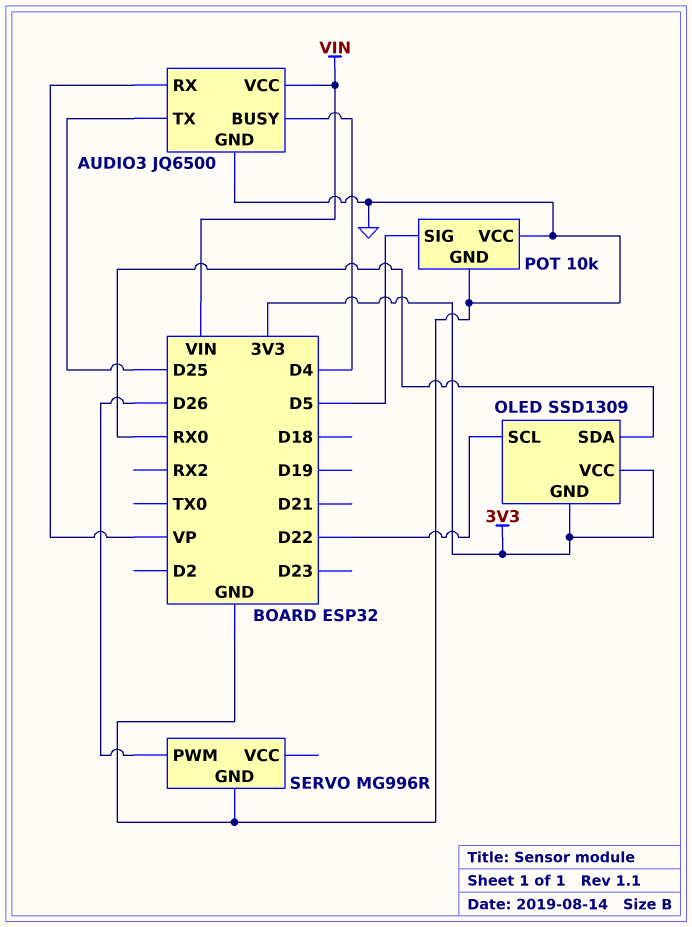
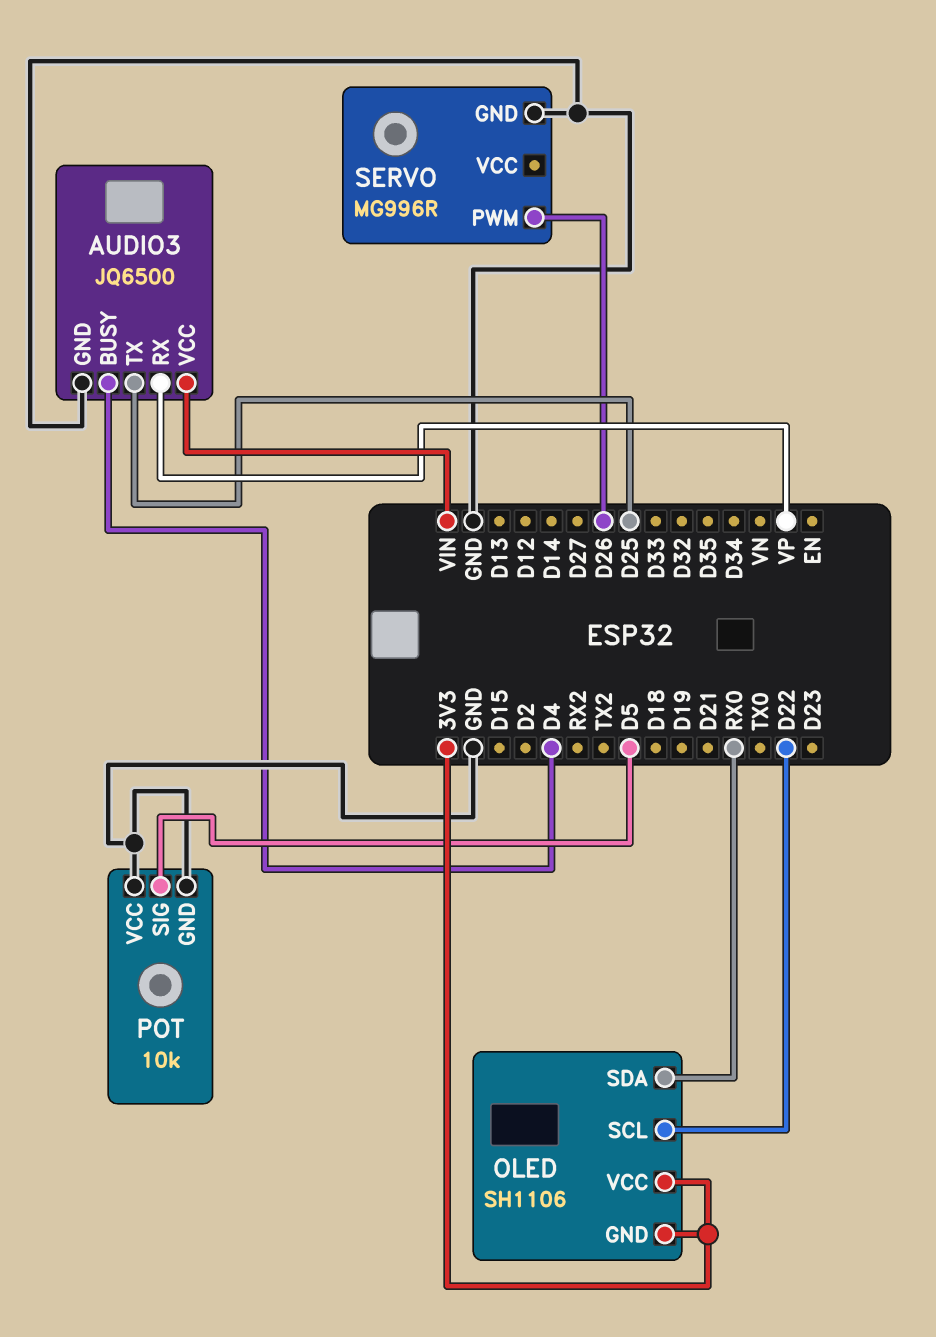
OLED: SSD1309 -> SH1106

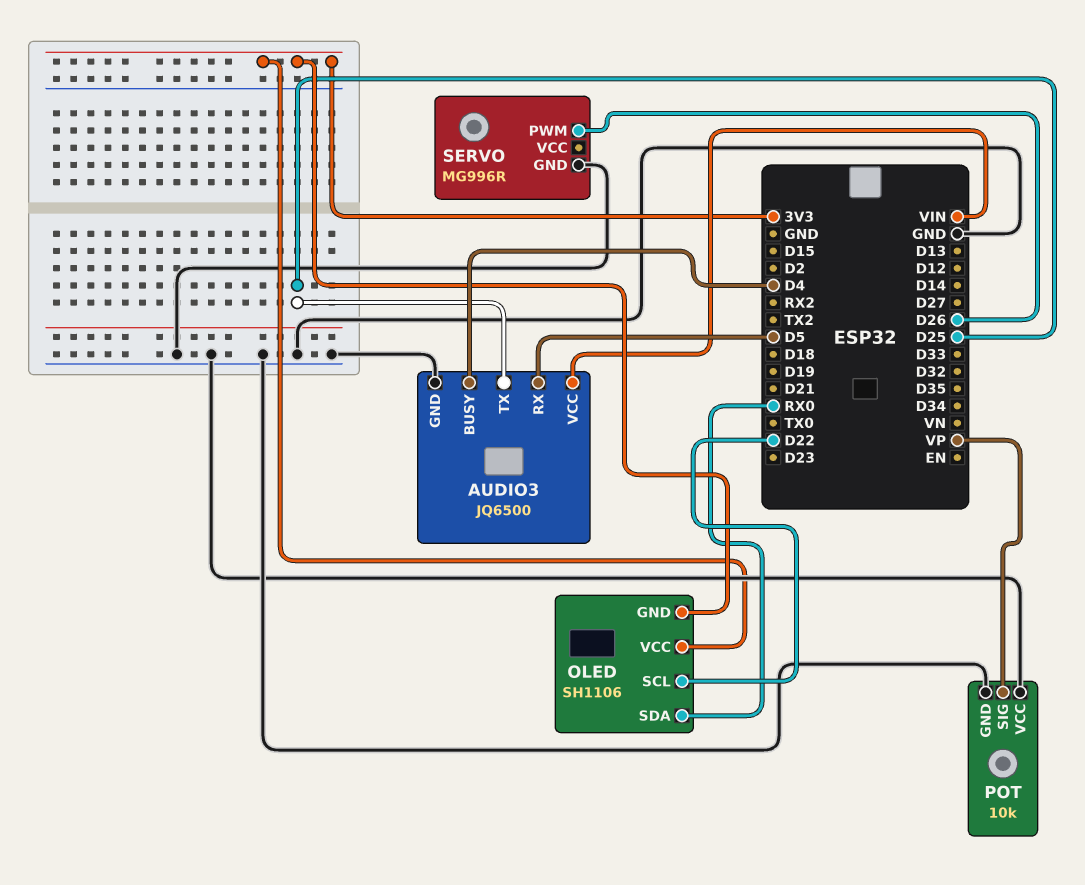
AUDIO3 pin RX: VP -> D5
POT pin SIG: D5 -> VP

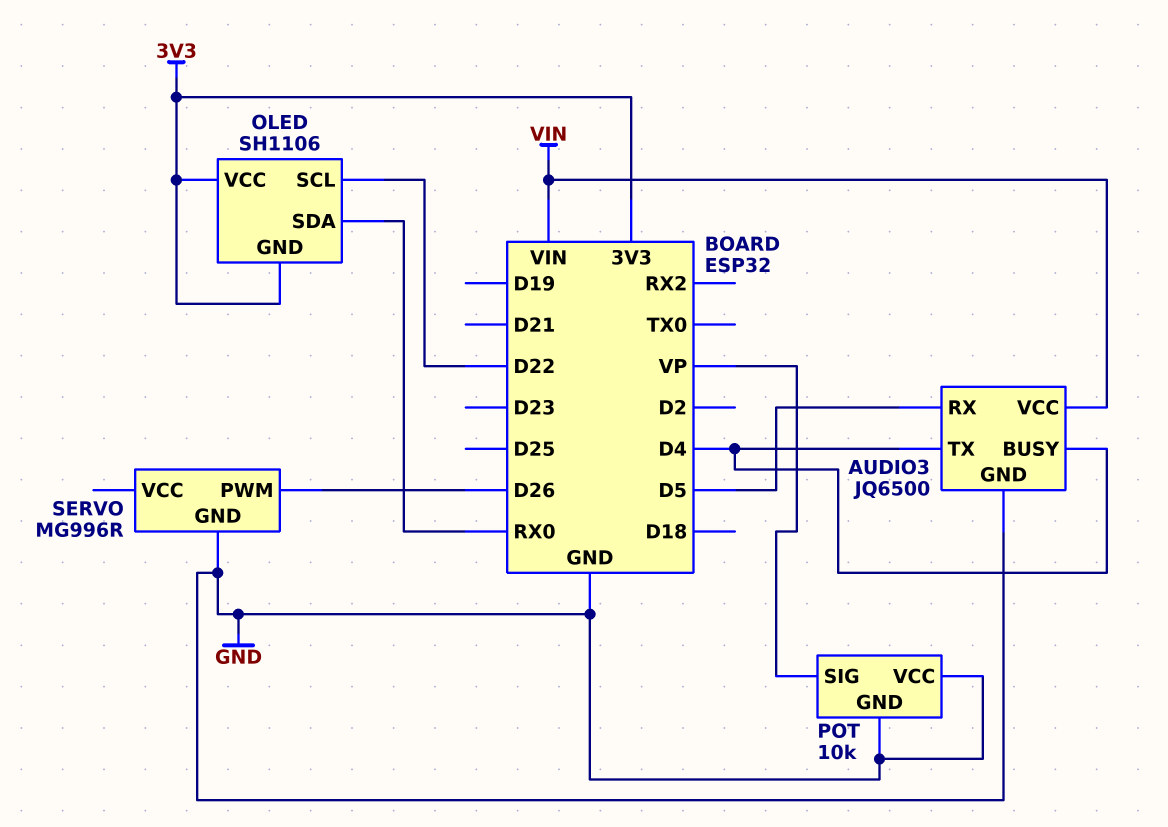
AUDIO3 pin TX: D25 -> D4

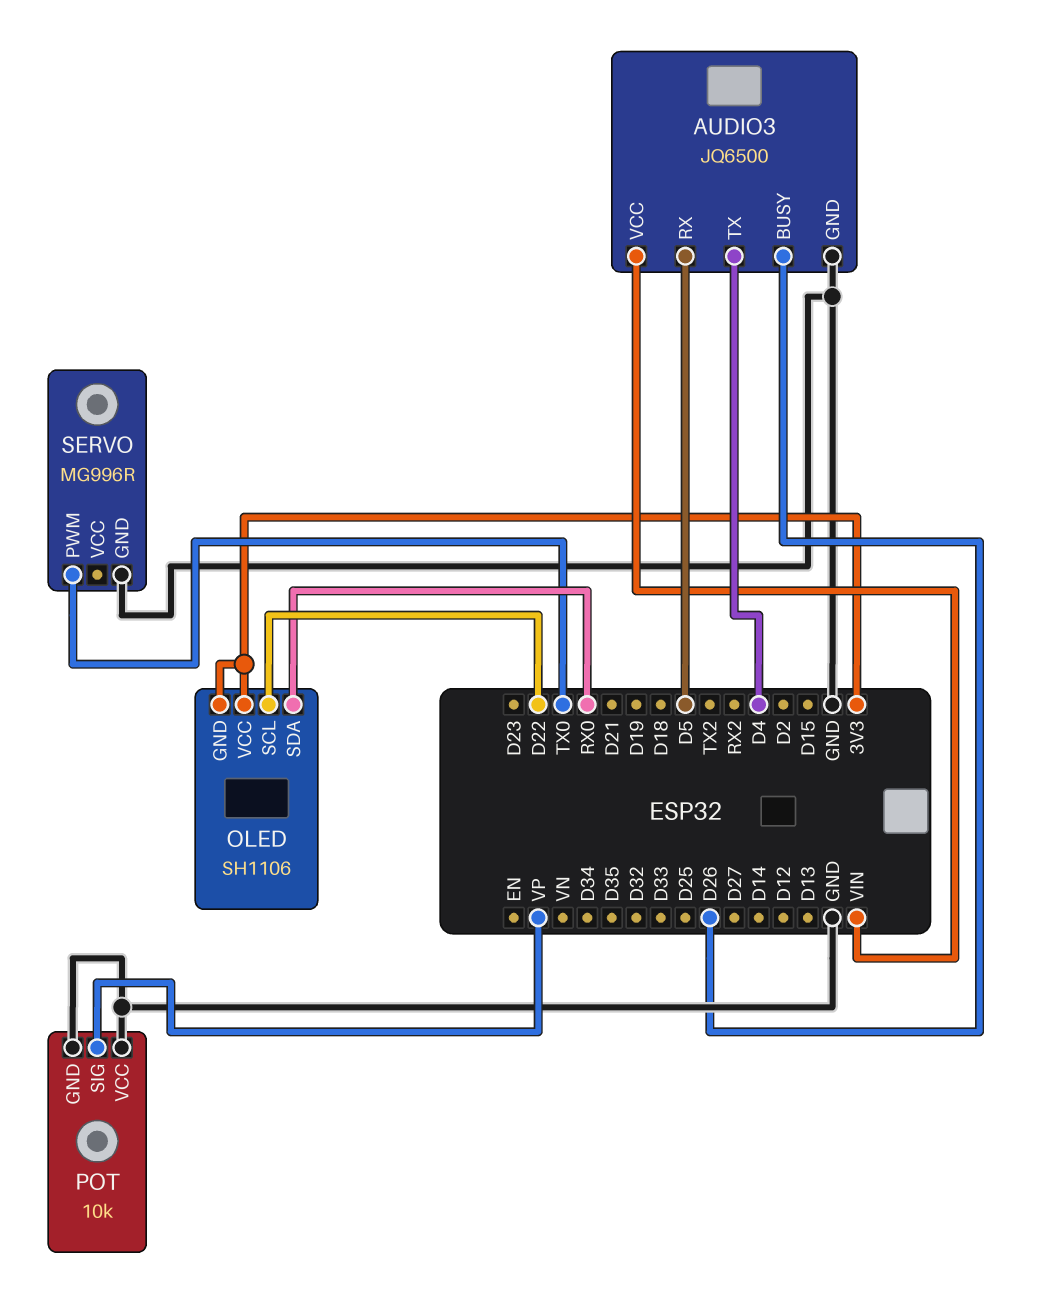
AUDIO3 pin BUSY: D4 -> D26
SERVO pin PWM: D26 -> TX0

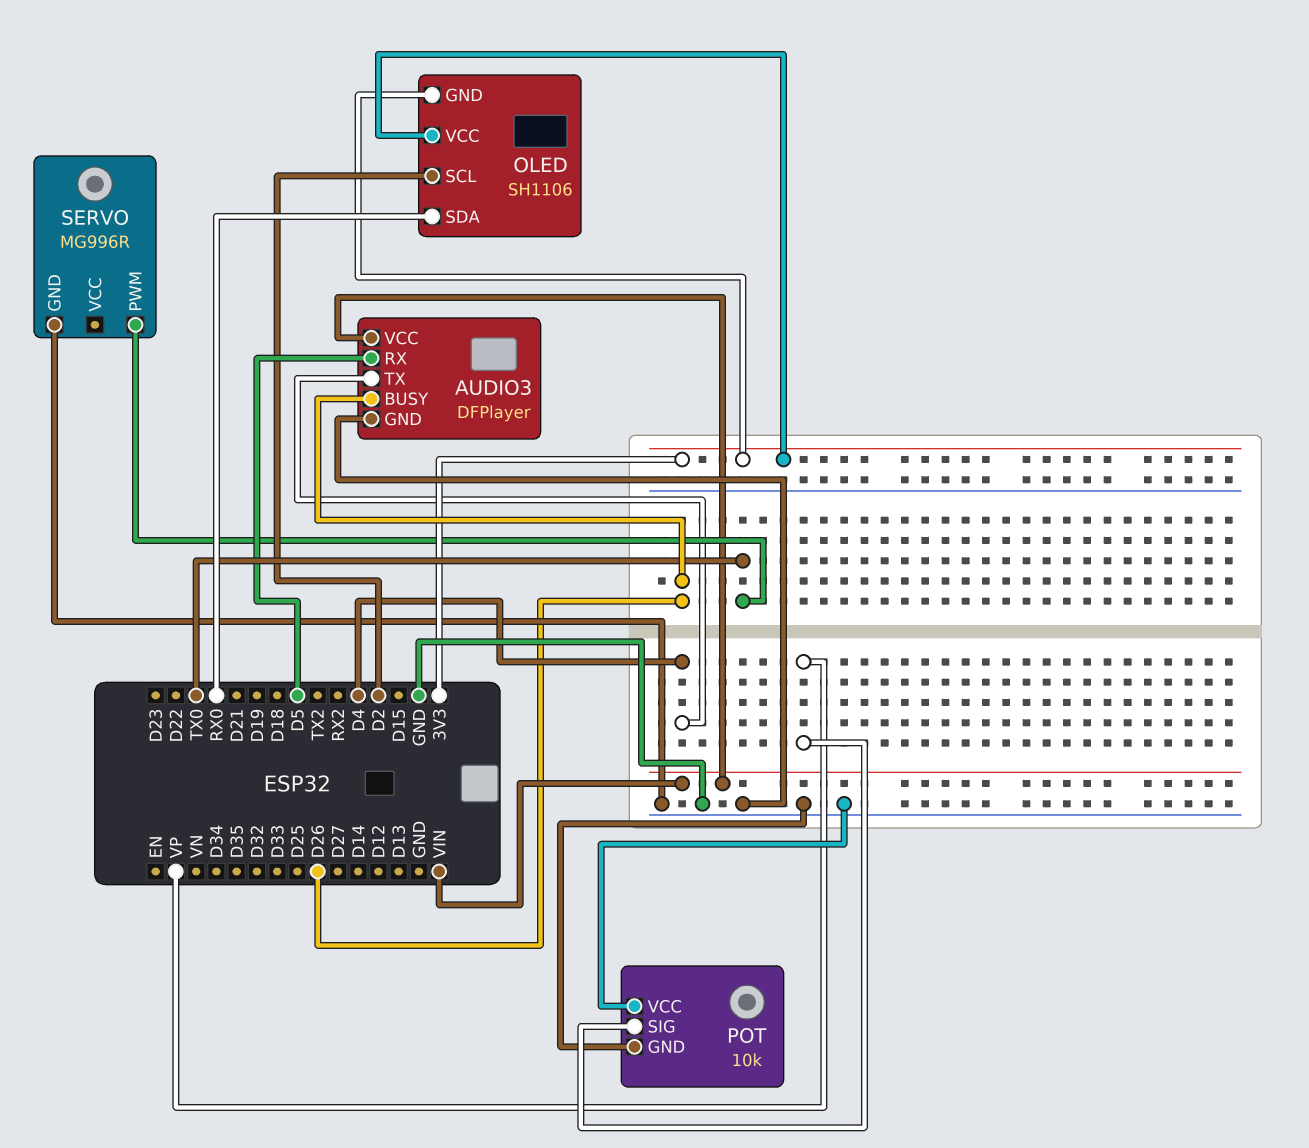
AUDIO3: JQ6500 -> DFPlayer
OLED pin SCL: D22 -> D2

